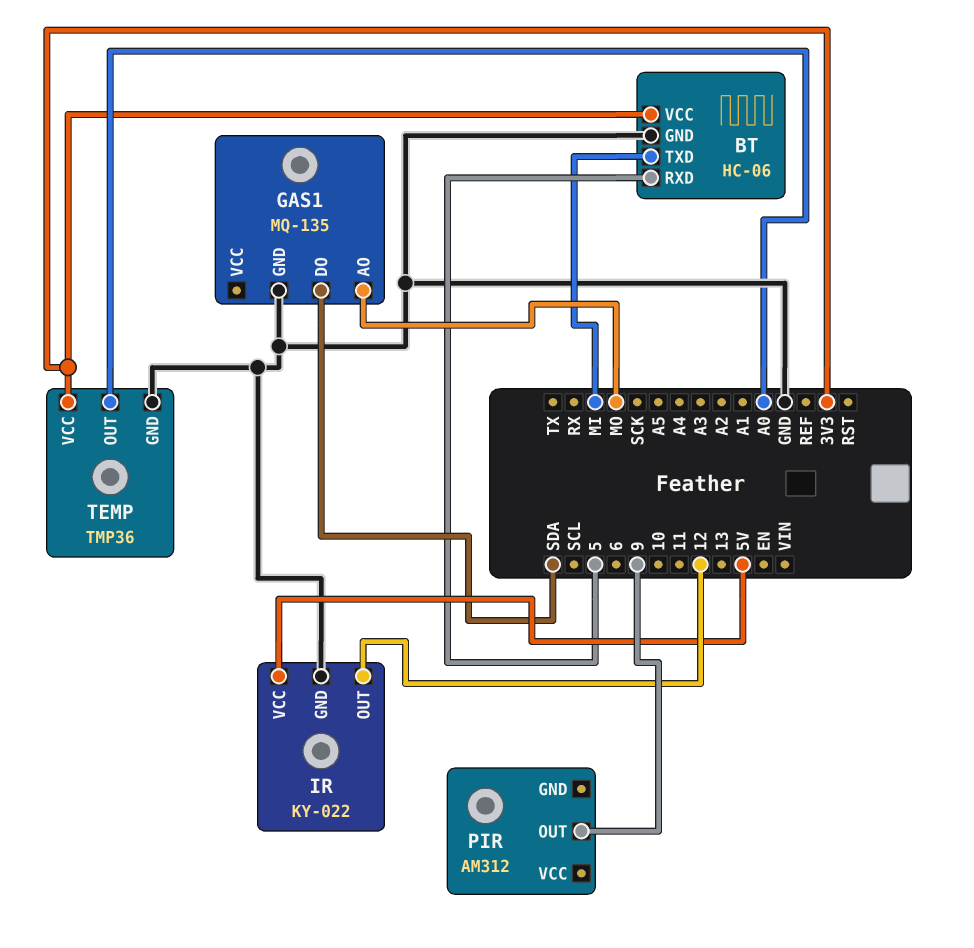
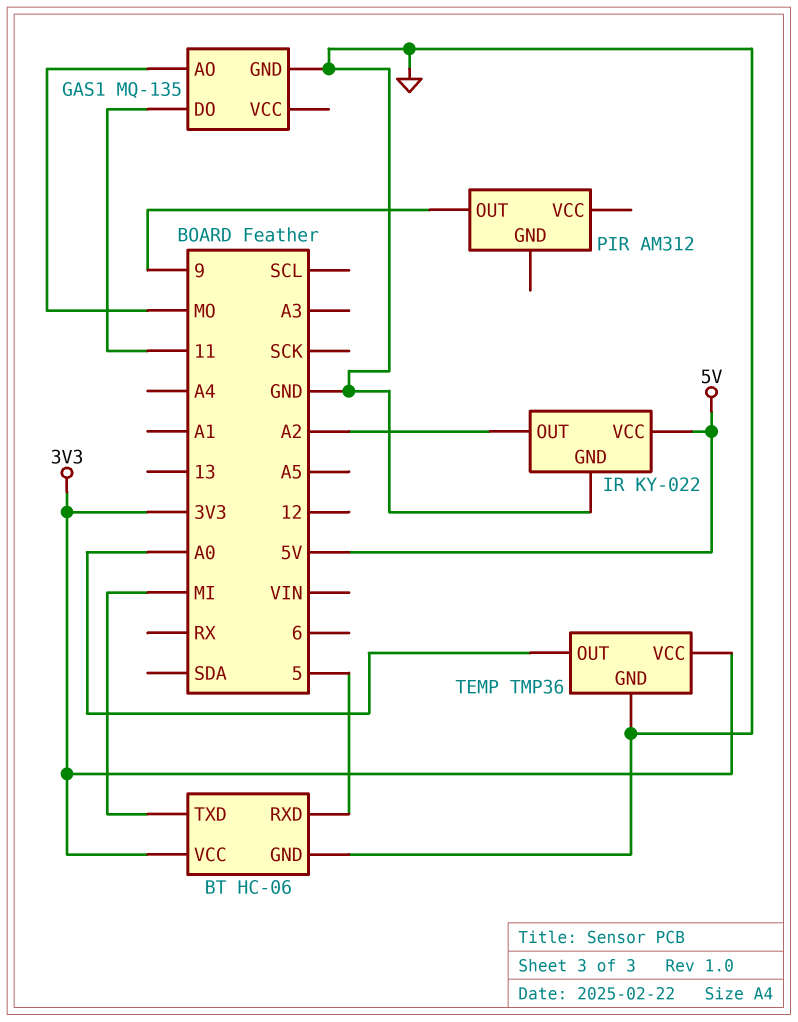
GAS1 pin DO: SDA -> 11
IR pin OUT: 12 -> A2

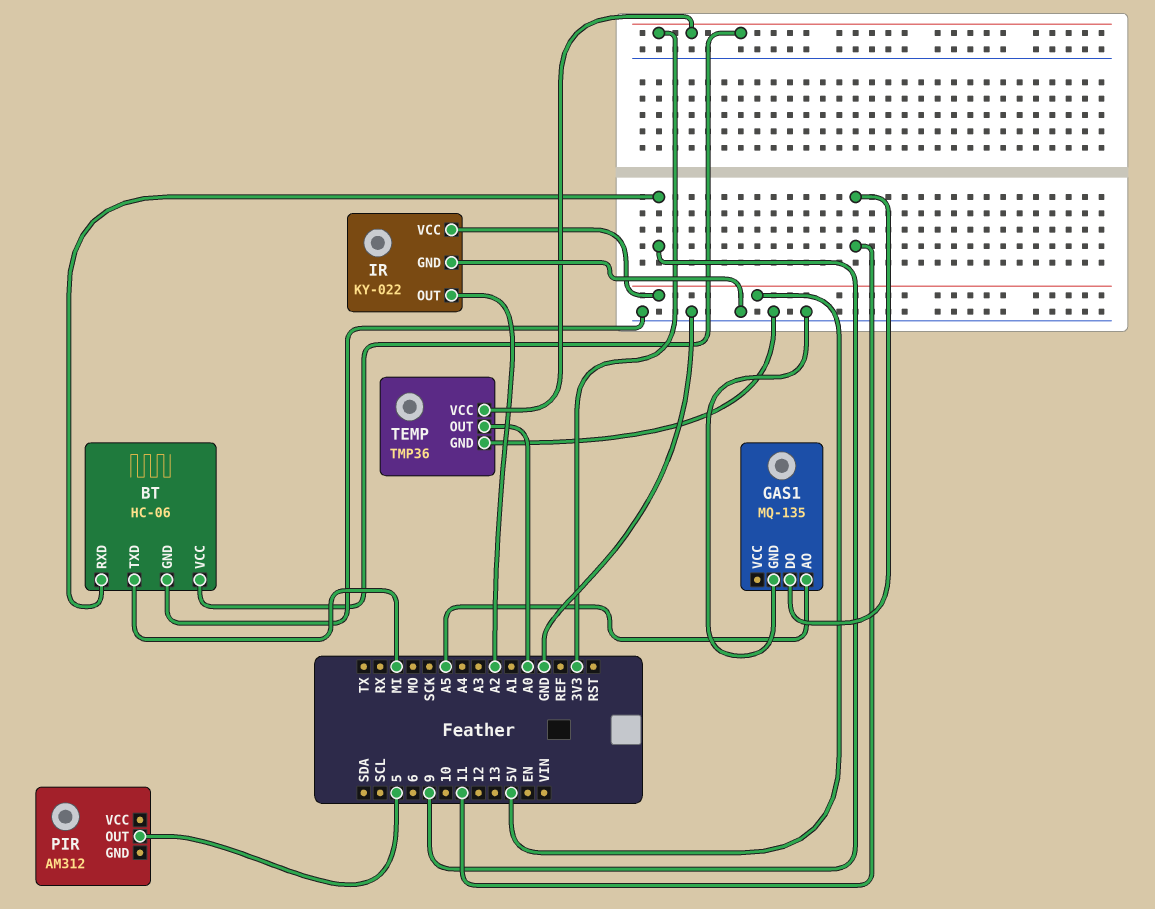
BT pin RXD: 5 -> 9
GAS1 pin AO: MO -> A5
PIR pin OUT: 9 -> 5

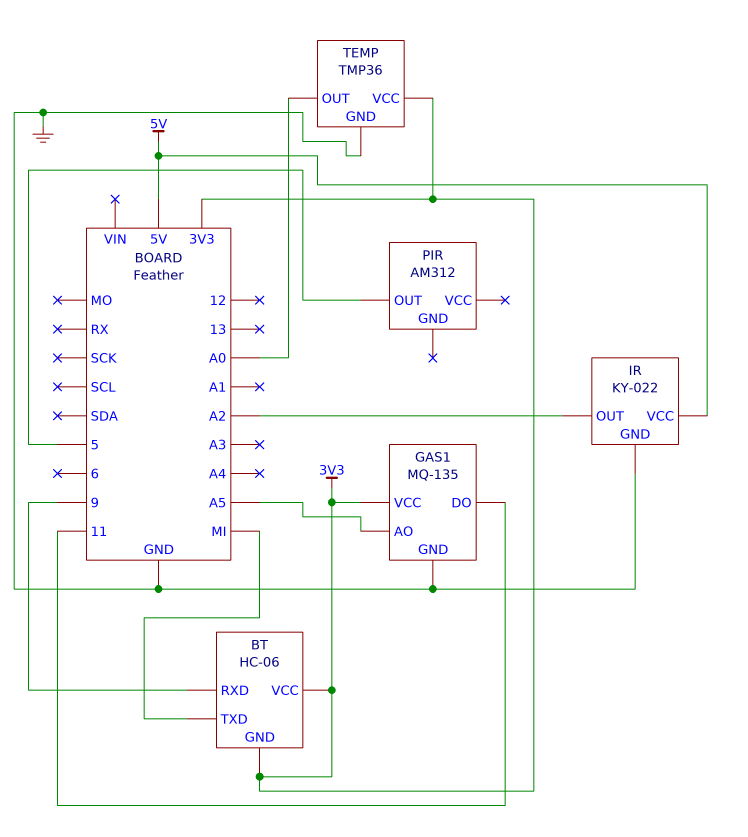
BT pin GND: GND -> 3V3
GAS1 pin VCC: none -> 3V3

